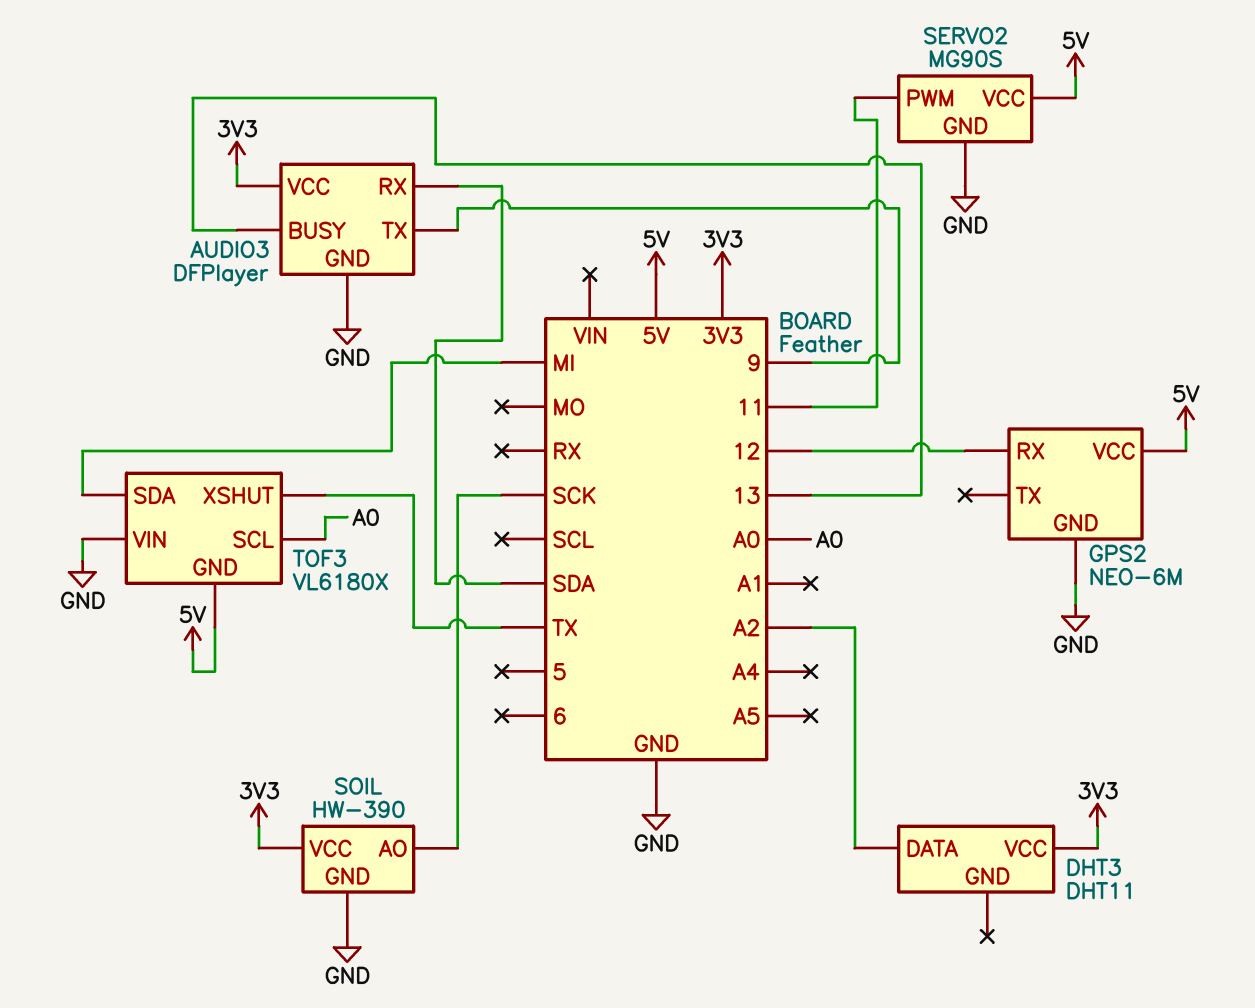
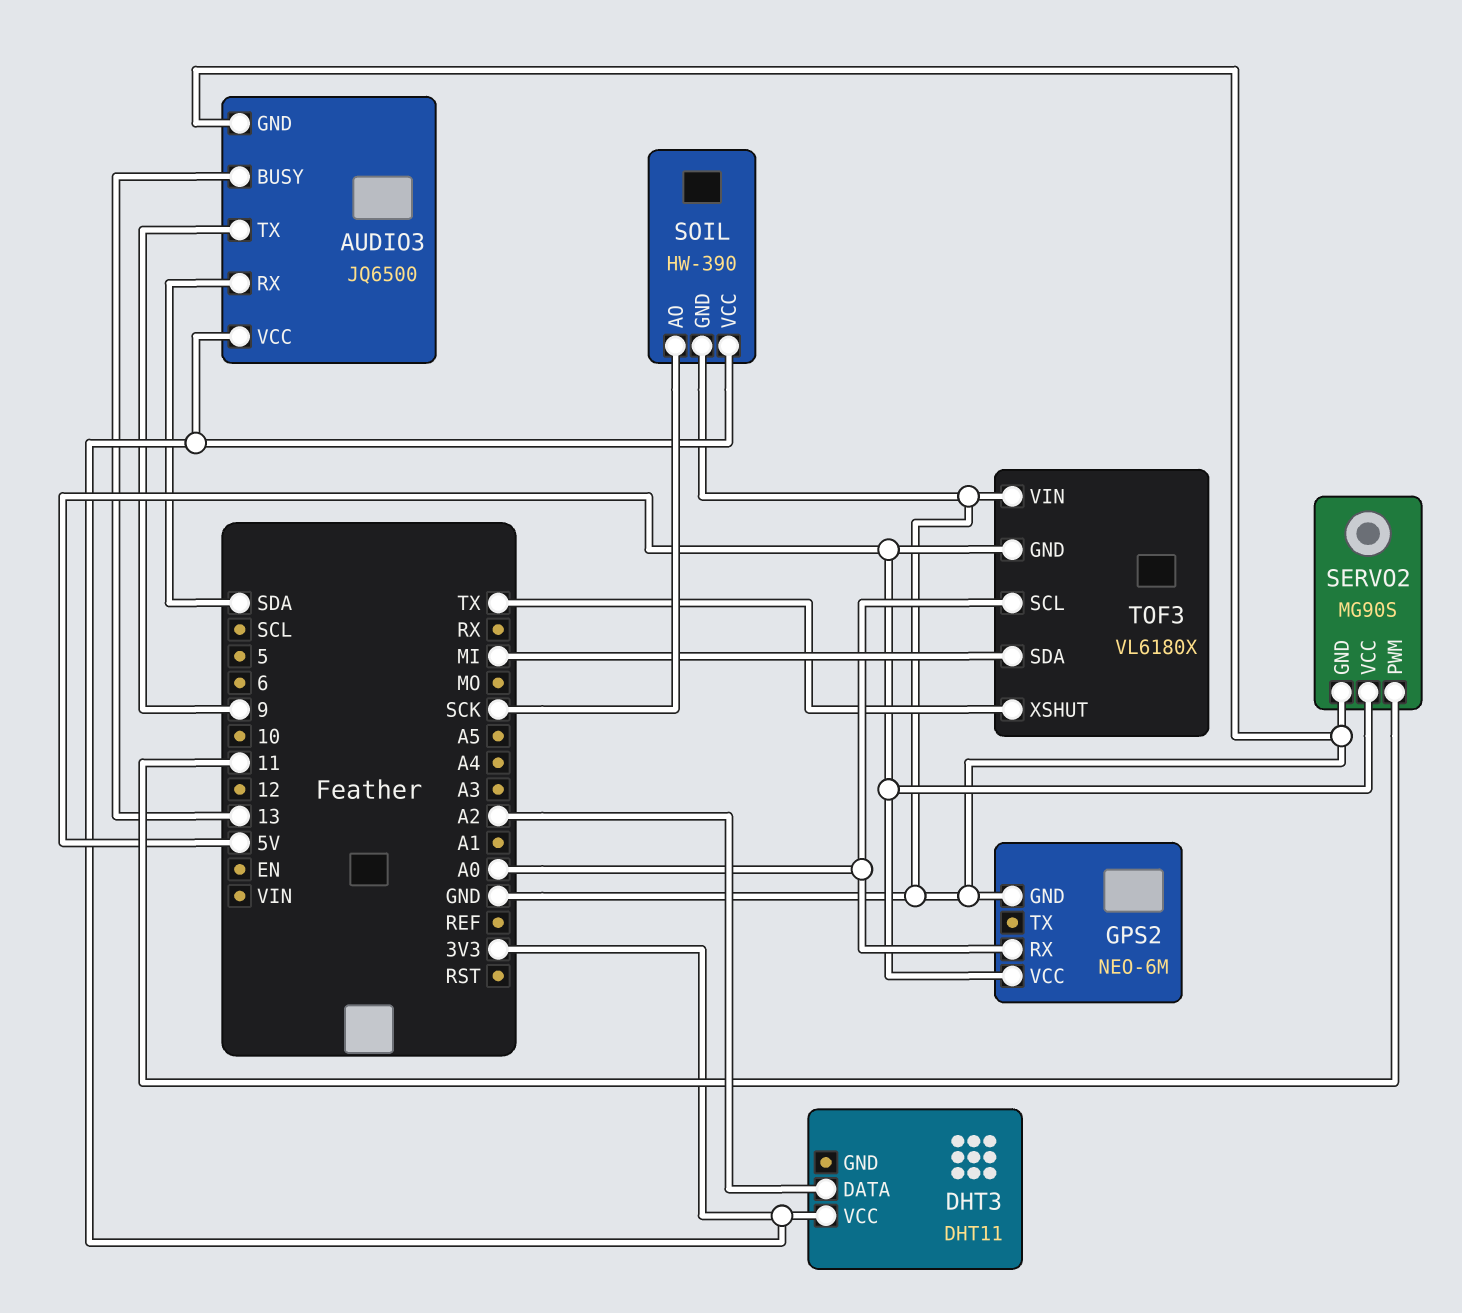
AUDIO3: DFPlayer -> JQ6500
GPS2 pin RX: 12 -> A0

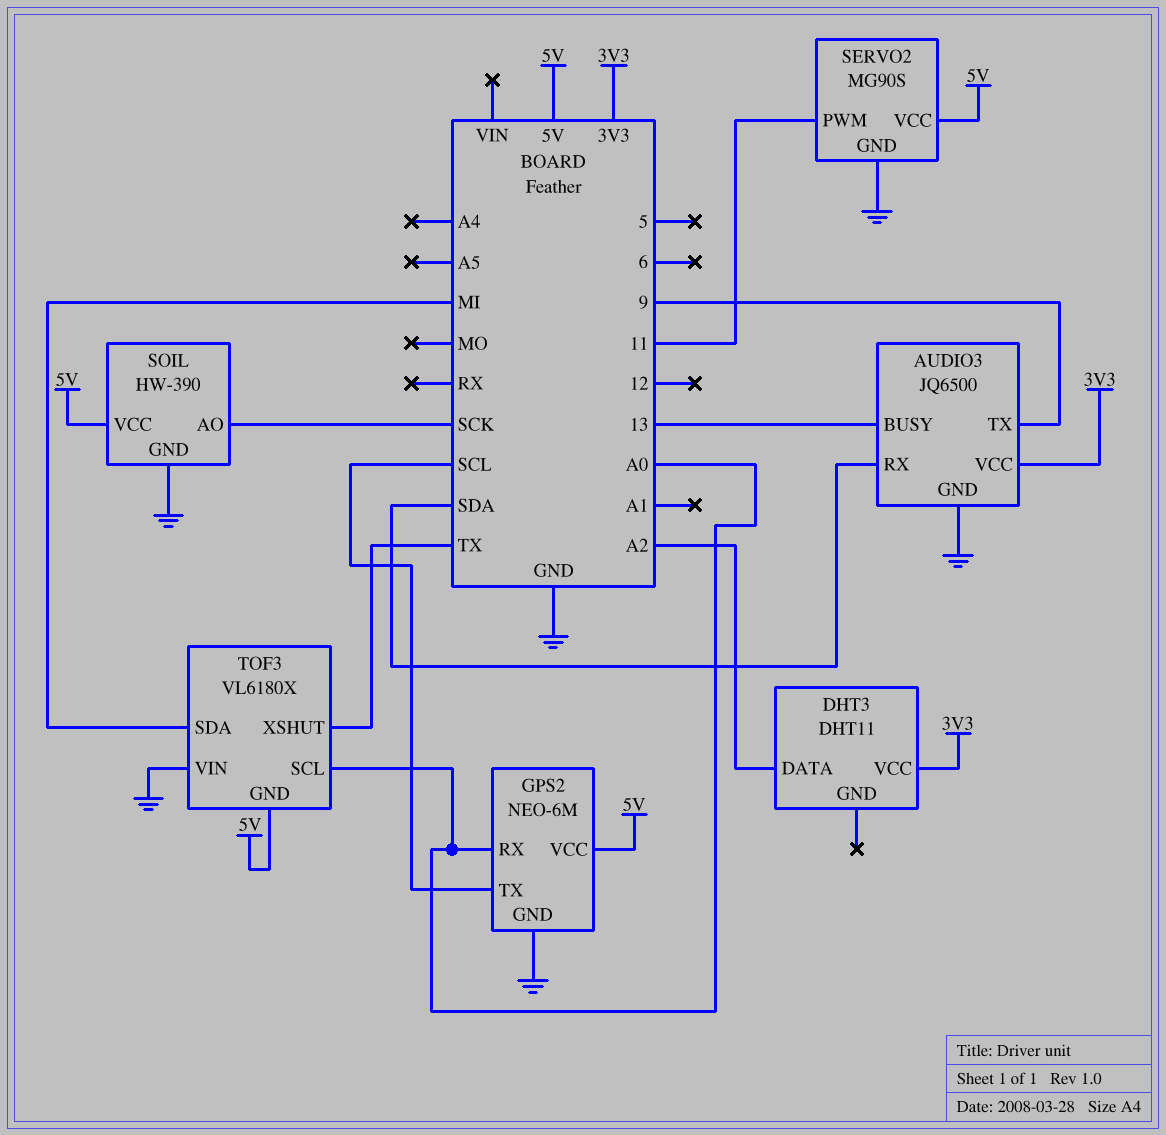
GPS2 pin TX: none -> SCL
SOIL pin VCC: 3V3 -> 5V

